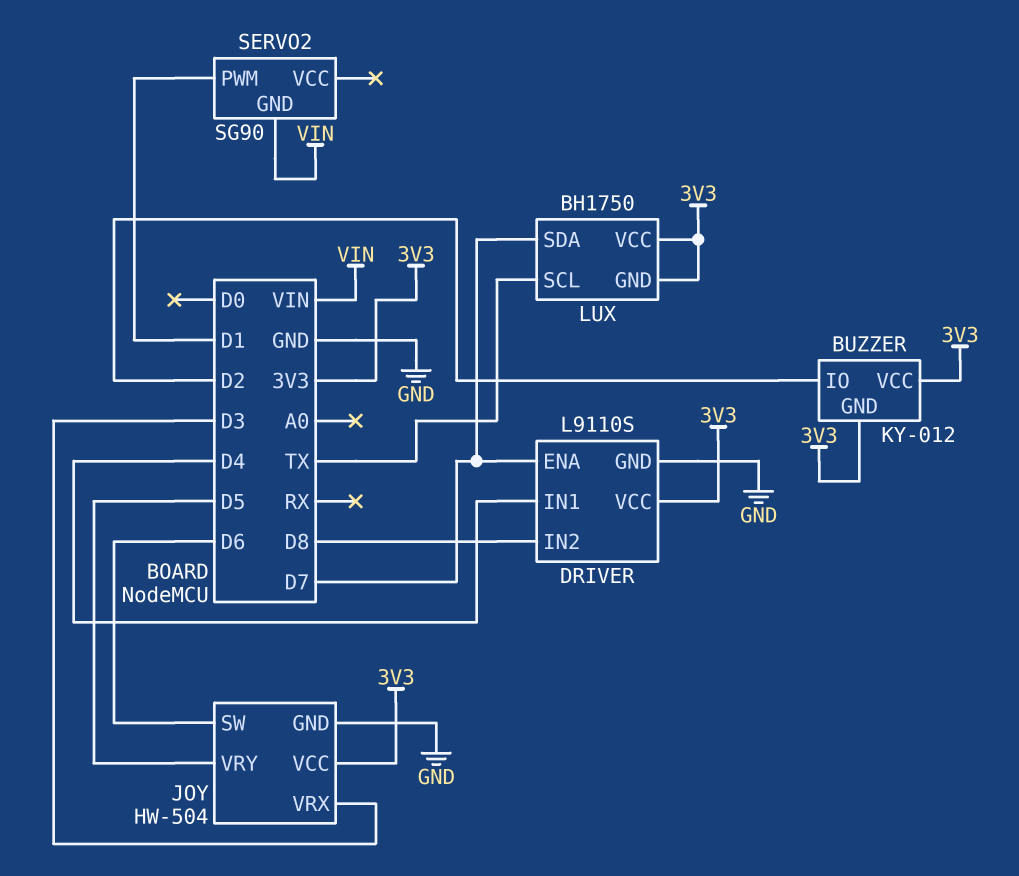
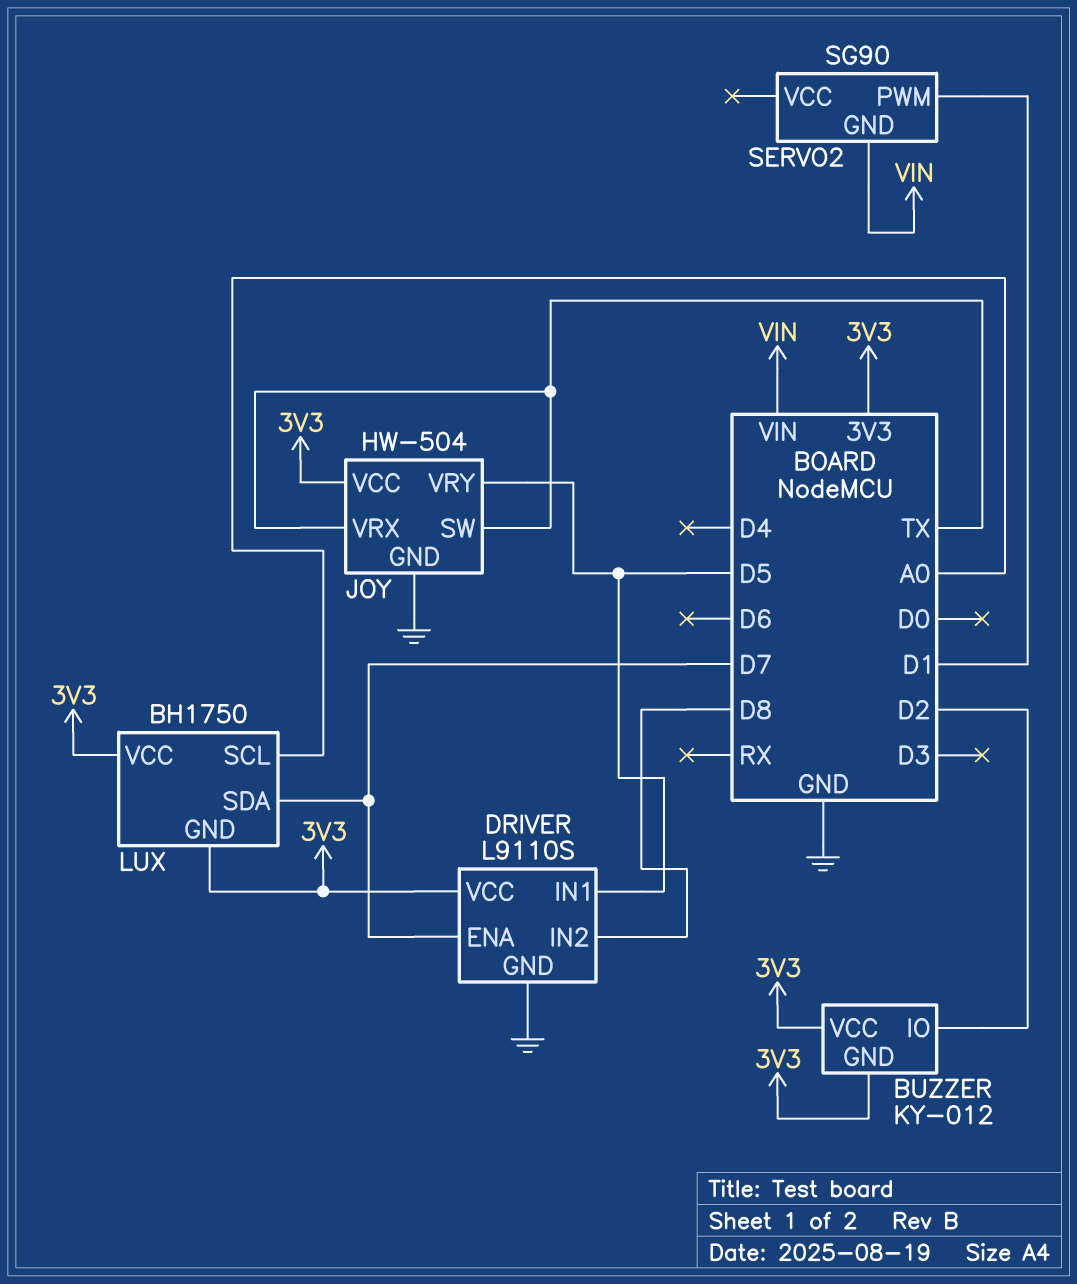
DRIVER pin IN1: D4 -> D5
JOY pin SW: D6 -> TX
JOY pin VRX: D3 -> TX
LUX pin SCL: TX -> A0

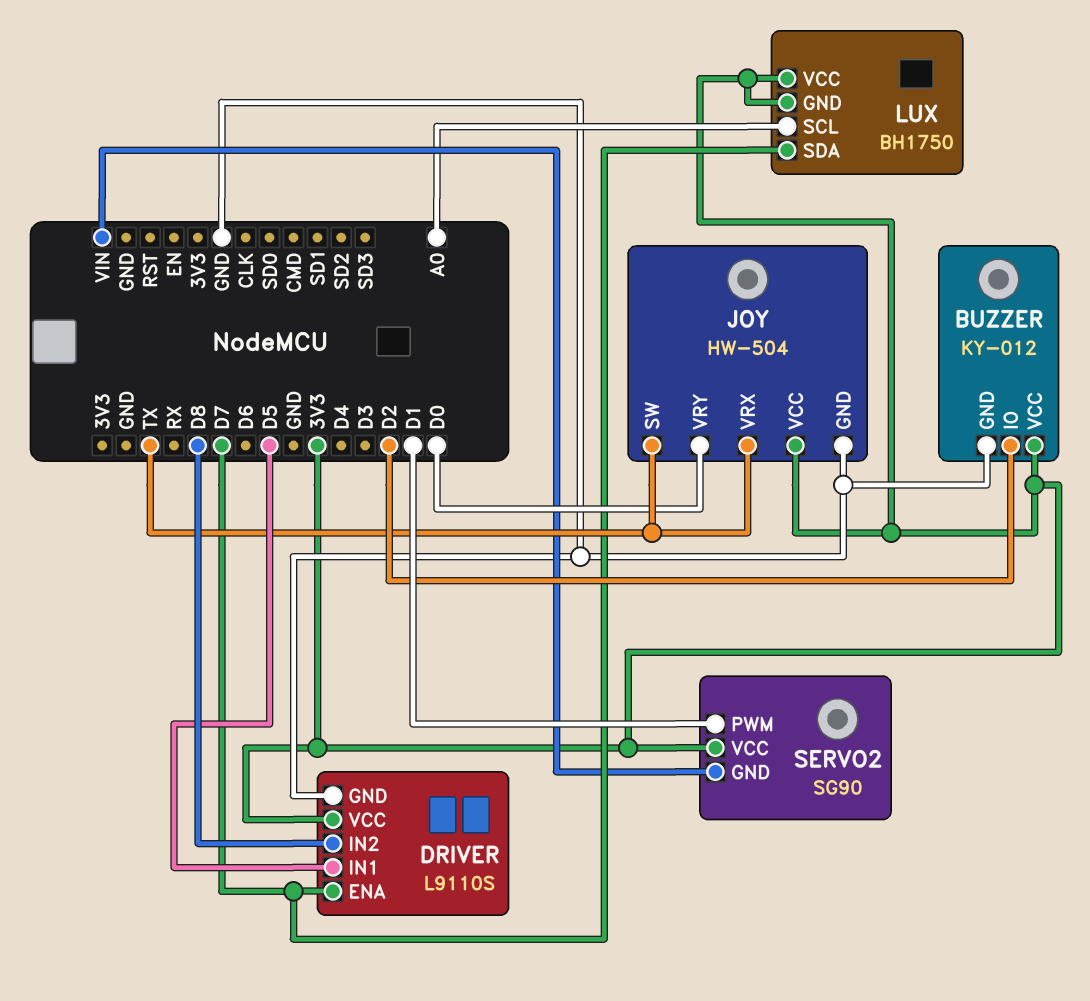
BUZZER pin GND: 3V3 -> GND
JOY pin VRY: D5 -> D0
SERVO2 pin VCC: none -> 3V3

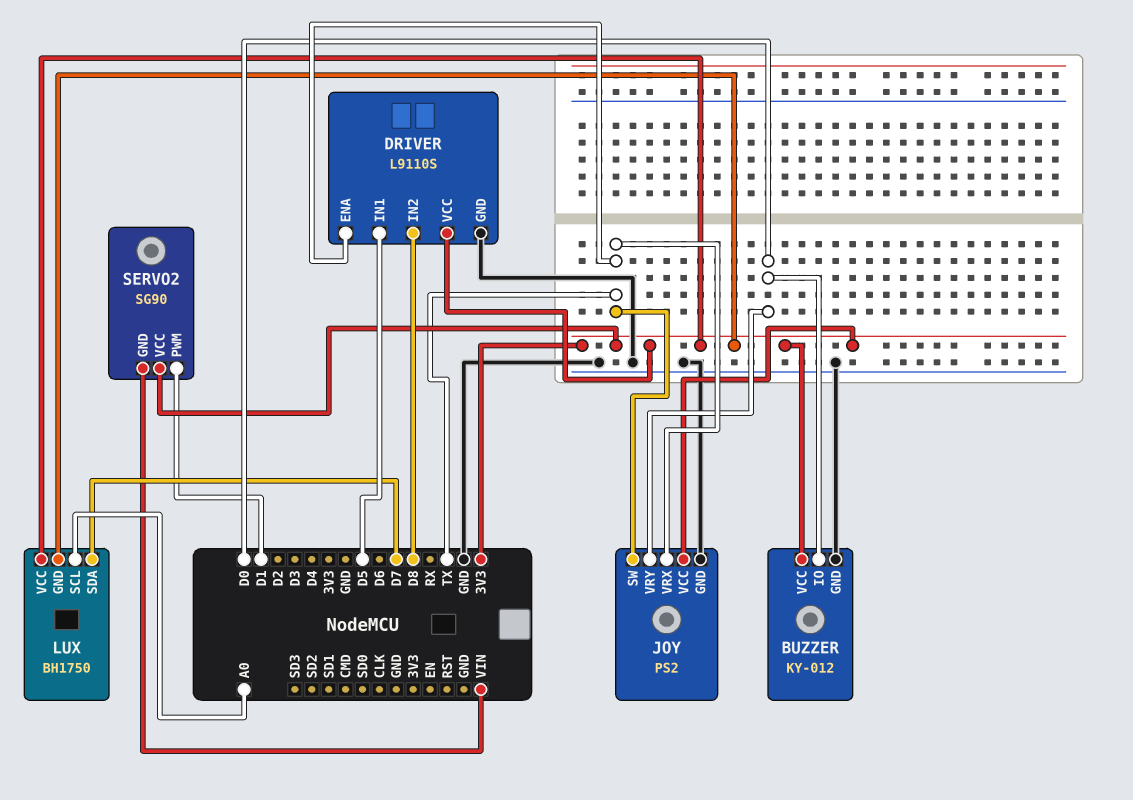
BUZZER pin IO: D2 -> D0
DRIVER pin ENA: D7 -> TX
JOY: HW-504 -> PS2

